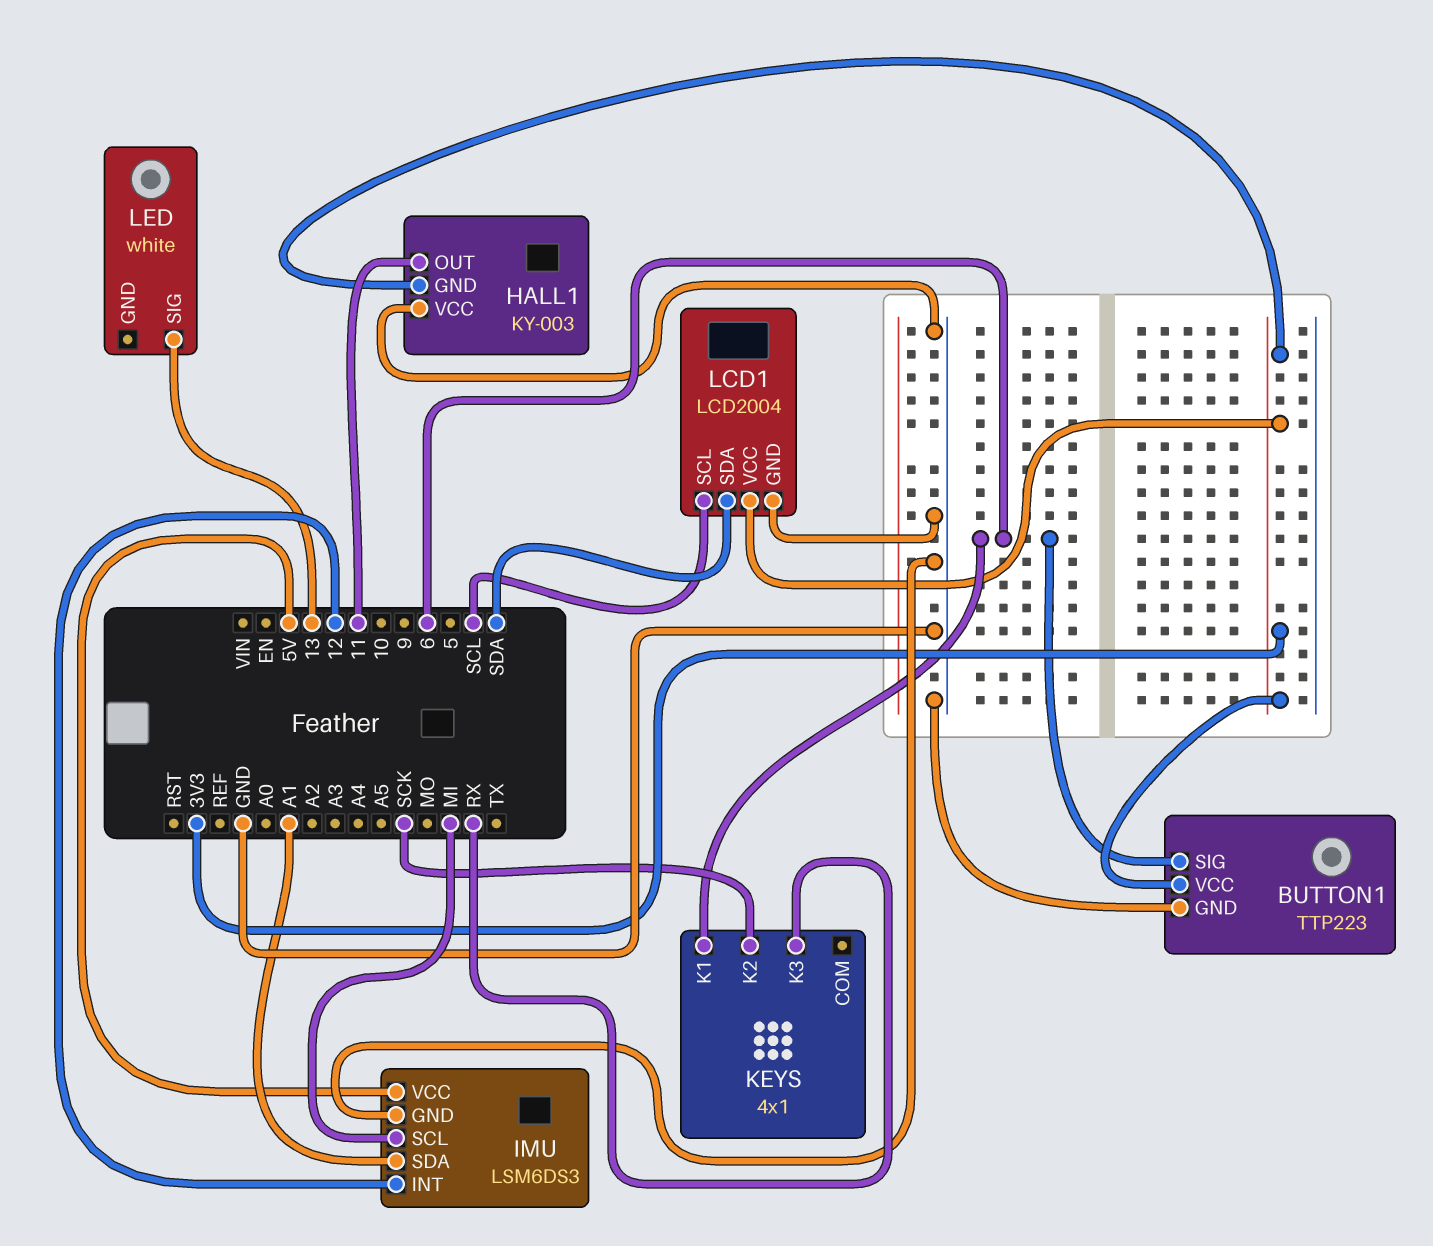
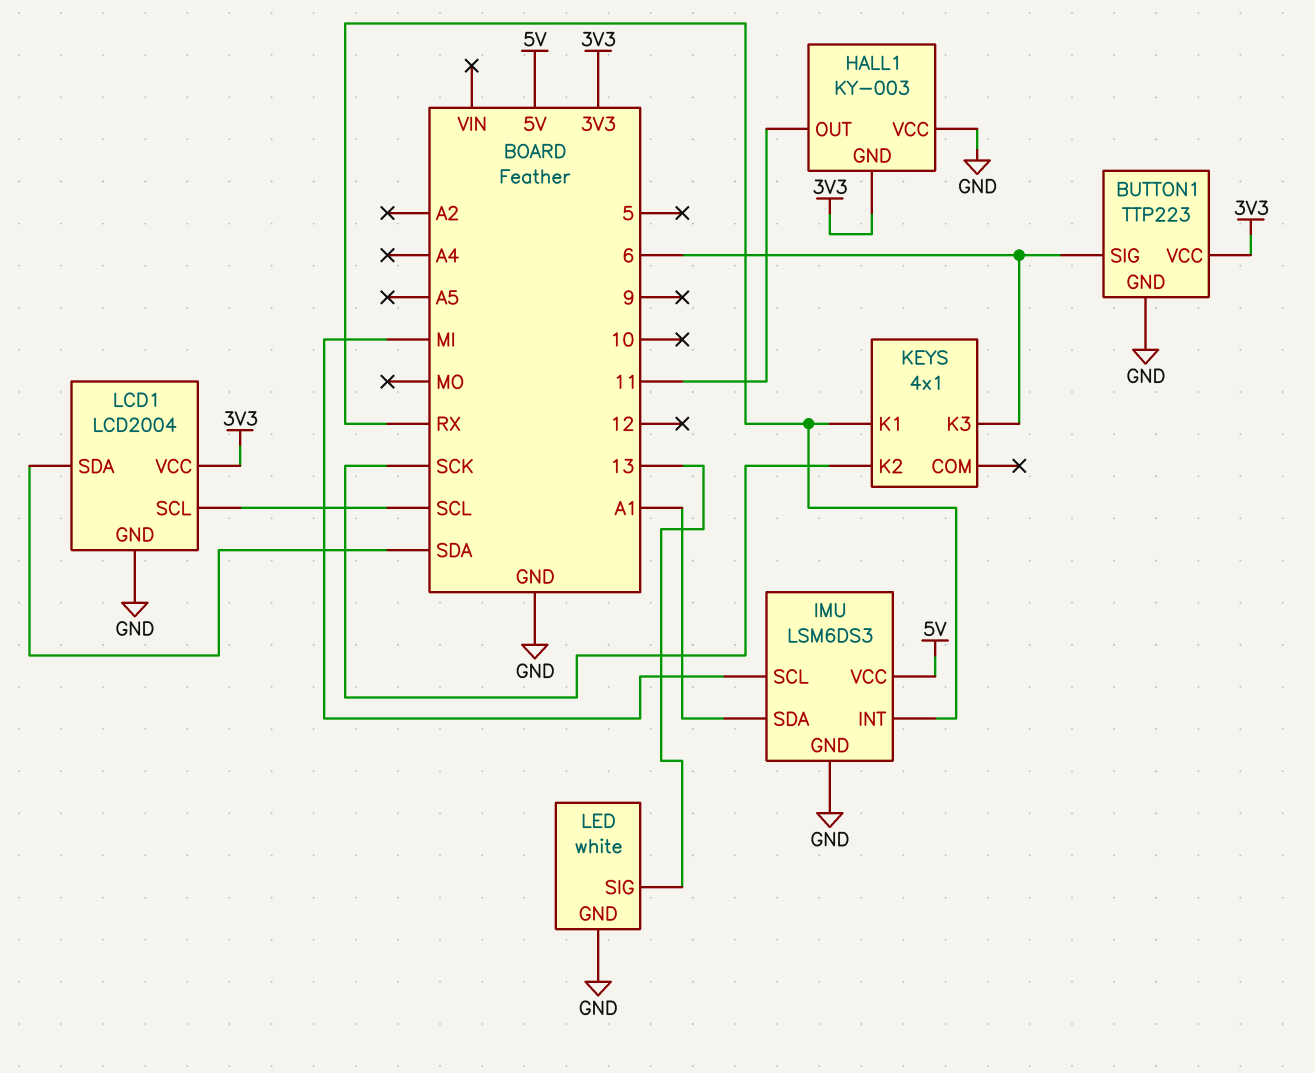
IMU pin INT: 12 -> RX
KEYS pin K1: 6 -> RX
KEYS pin K3: RX -> 6
LED pin GND: none -> GND

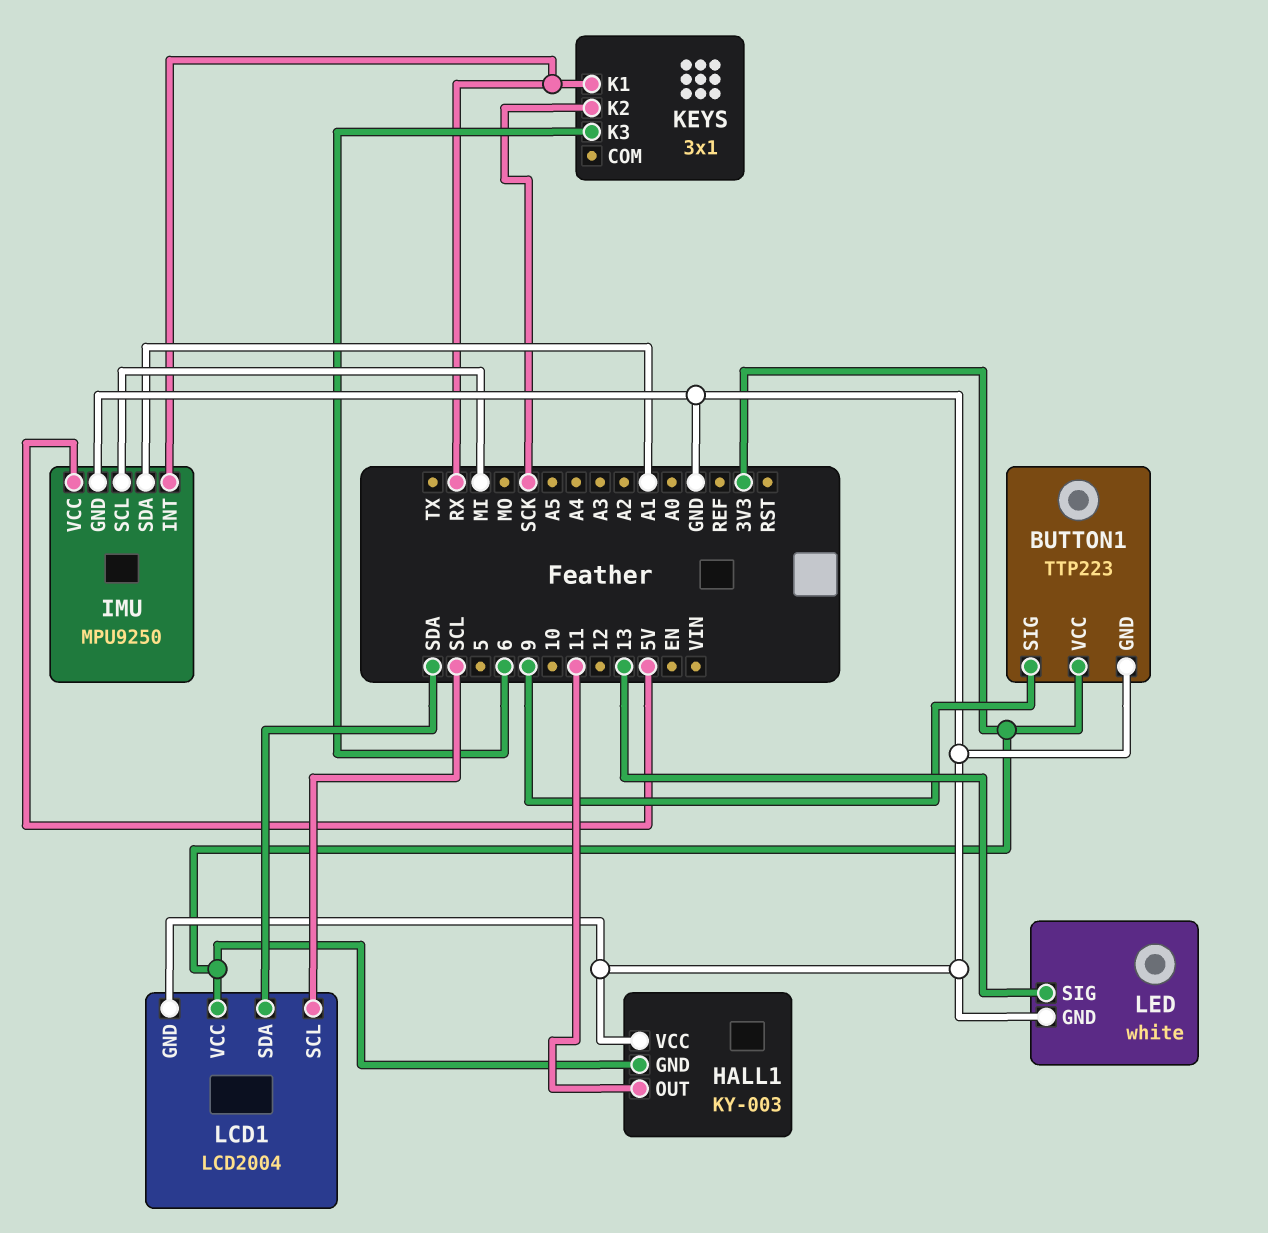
BUTTON1 pin SIG: 6 -> 9
IMU: LSM6DS3 -> MPU9250
KEYS: 4x1 -> 3x1

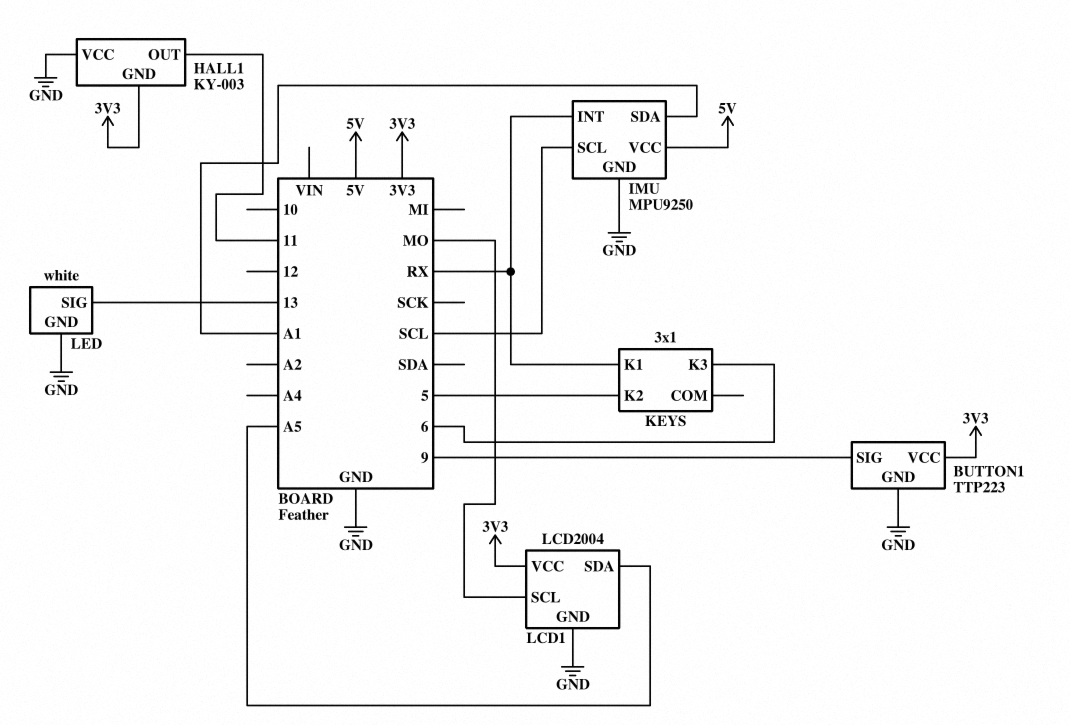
IMU pin SCL: MI -> SCL
KEYS pin K2: SCK -> 5
LCD1 pin SCL: SCL -> MO
LCD1 pin SDA: SDA -> A5

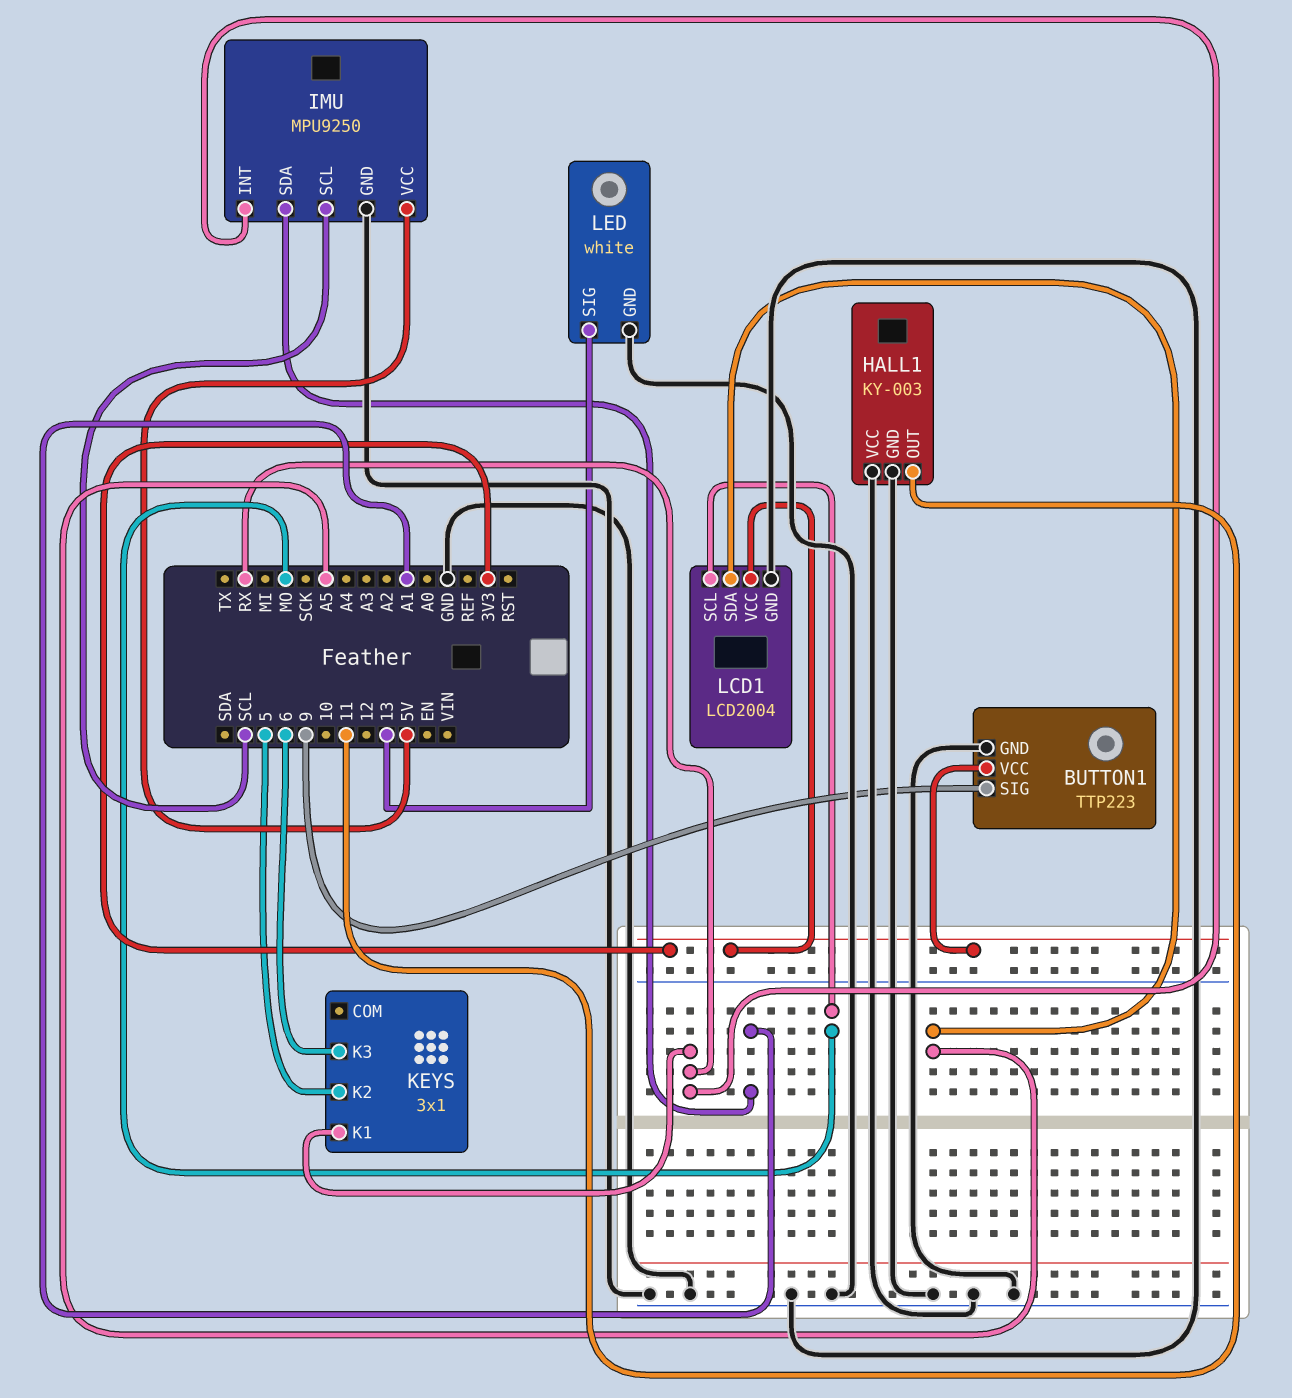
HALL1 pin GND: 3V3 -> GND

